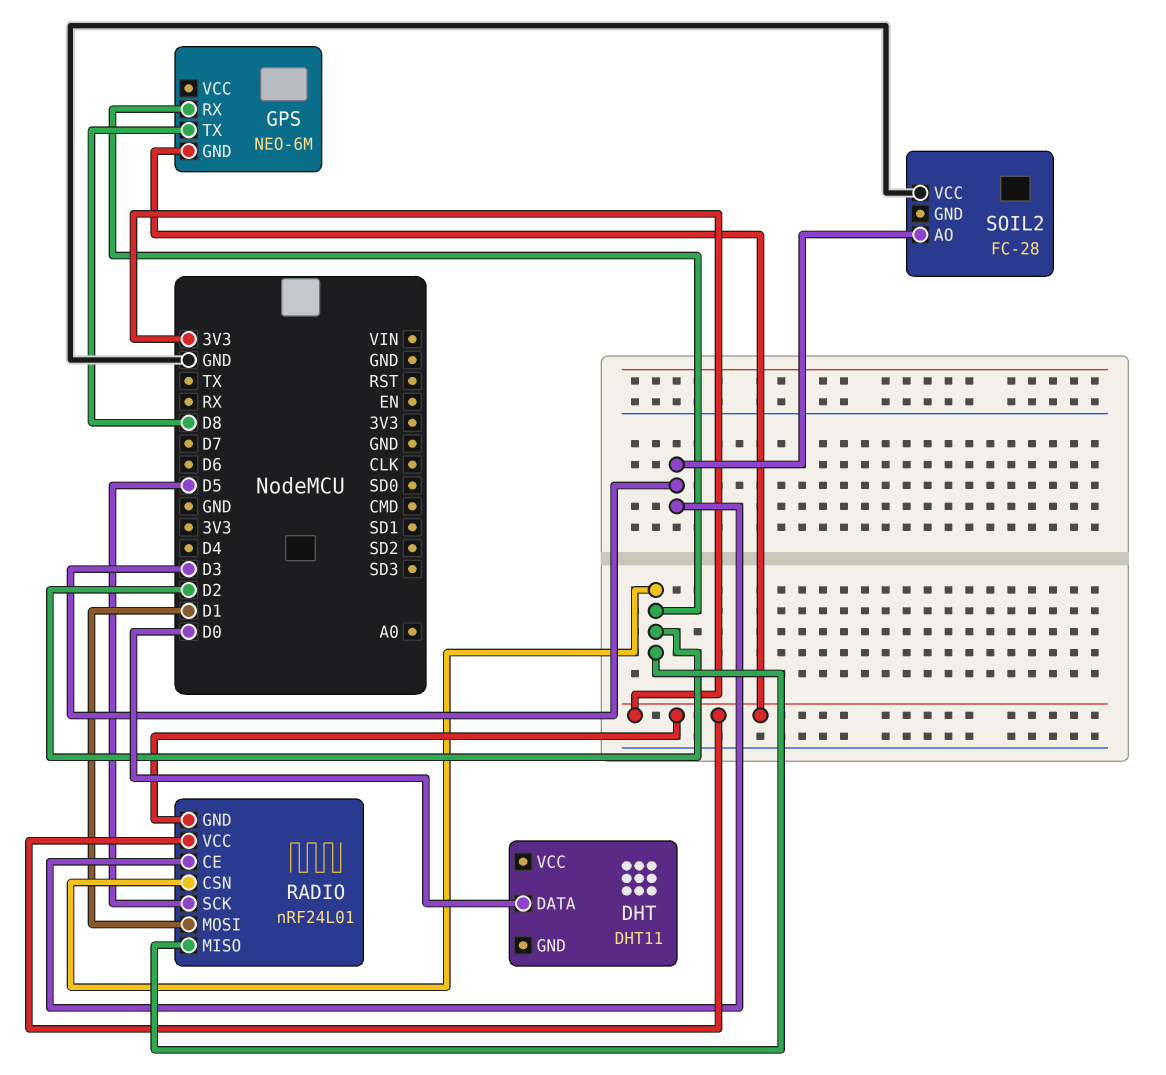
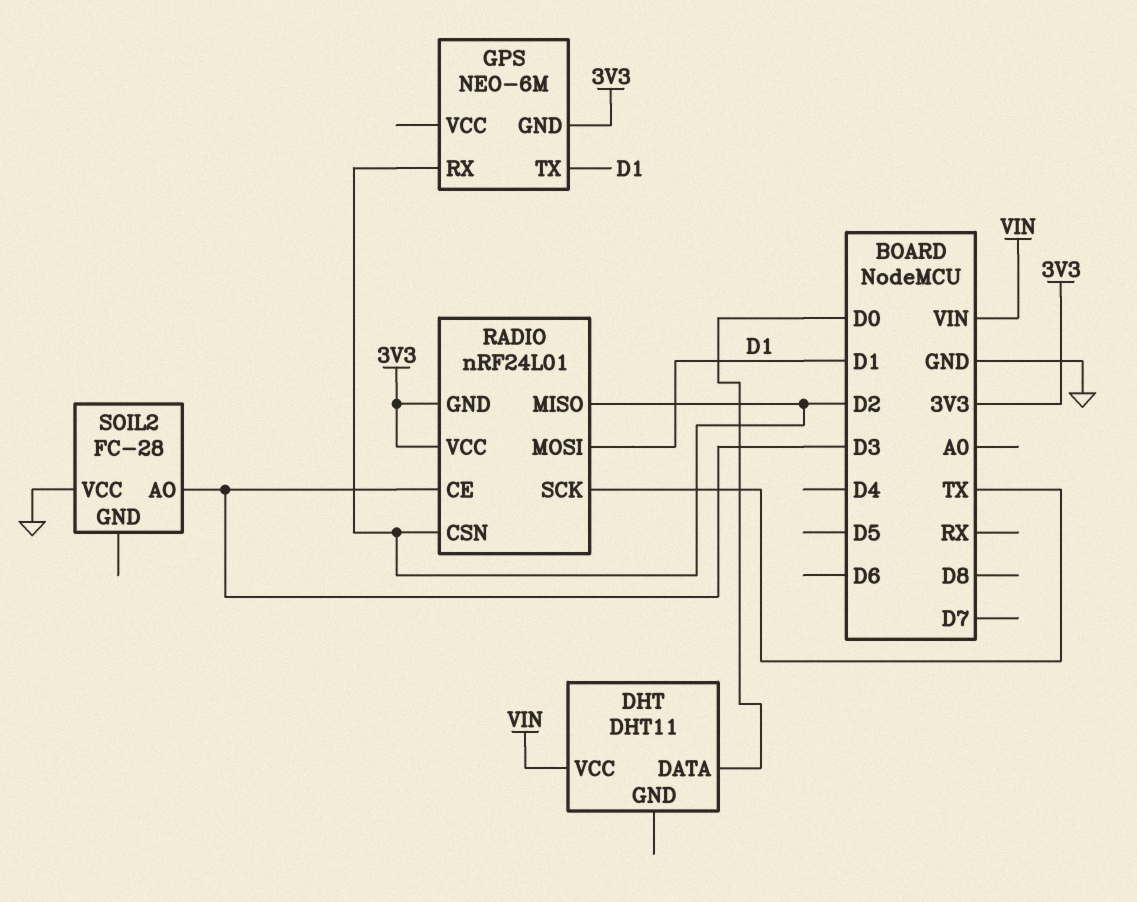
DHT pin VCC: none -> VIN
GPS pin TX: D8 -> D1
RADIO pin SCK: D5 -> TX

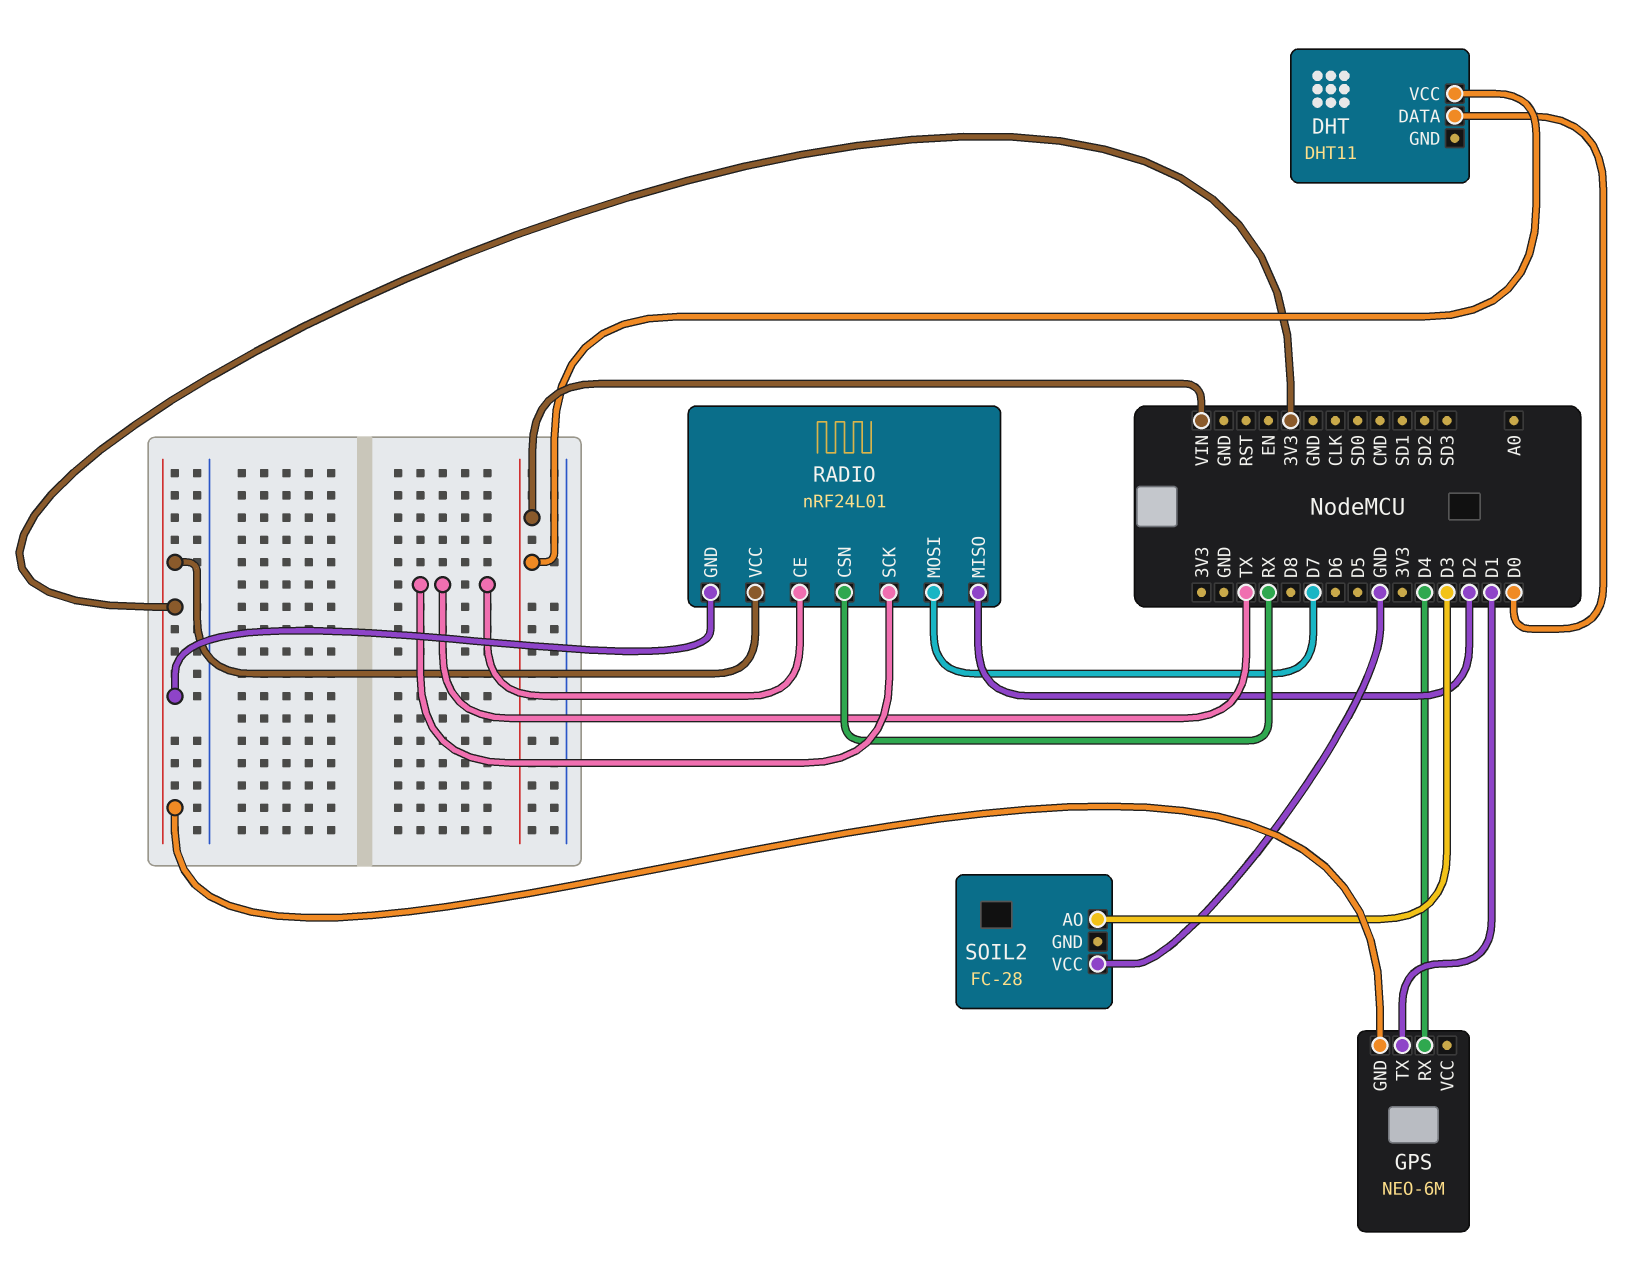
GPS pin RX: D2 -> D4
RADIO pin CE: D3 -> TX
RADIO pin CSN: D2 -> RX
RADIO pin MOSI: D1 -> D7

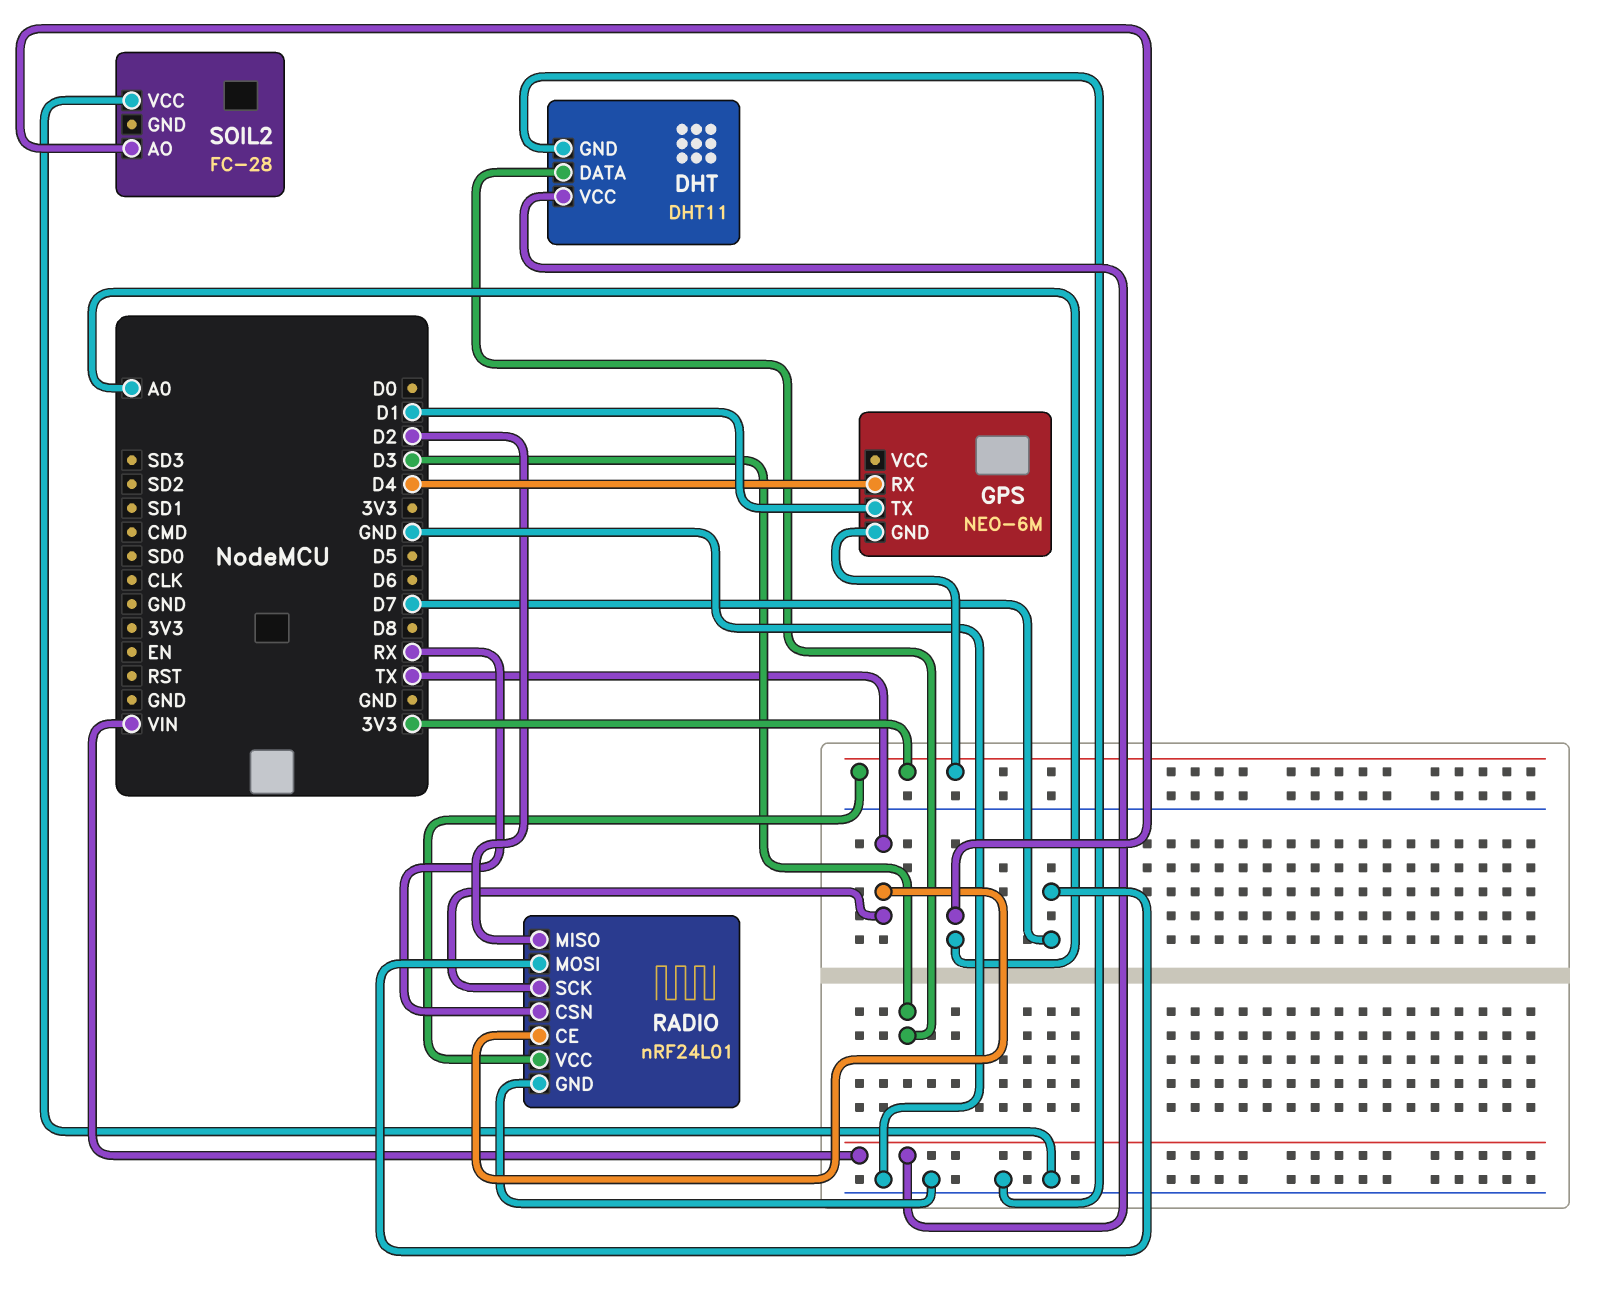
DHT pin DATA: D0 -> D3
DHT pin GND: none -> GND
RADIO pin GND: 3V3 -> GND
SOIL2 pin AO: D3 -> A0

